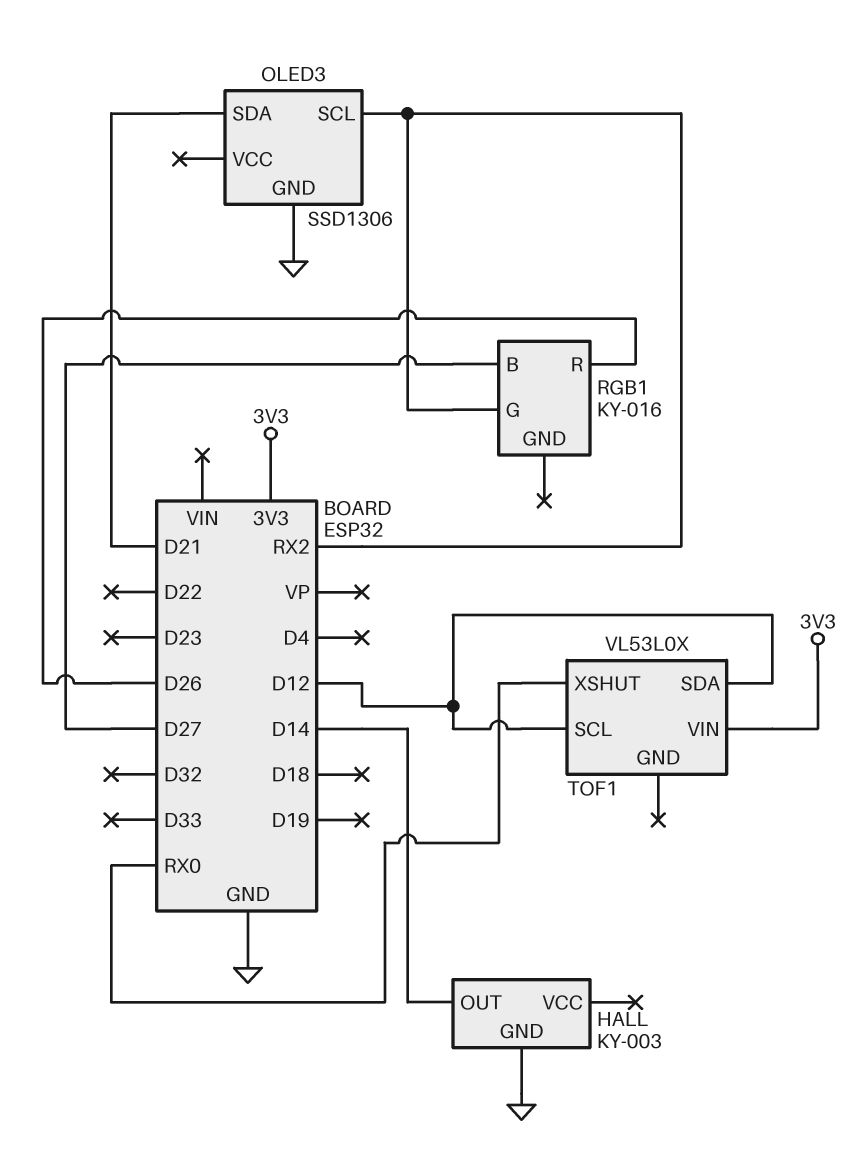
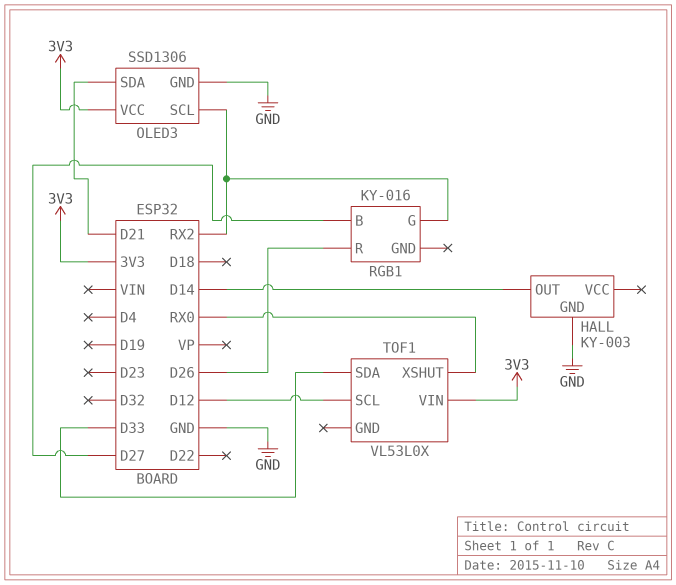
OLED3 pin VCC: none -> 3V3
TOF1 pin SDA: D12 -> D33

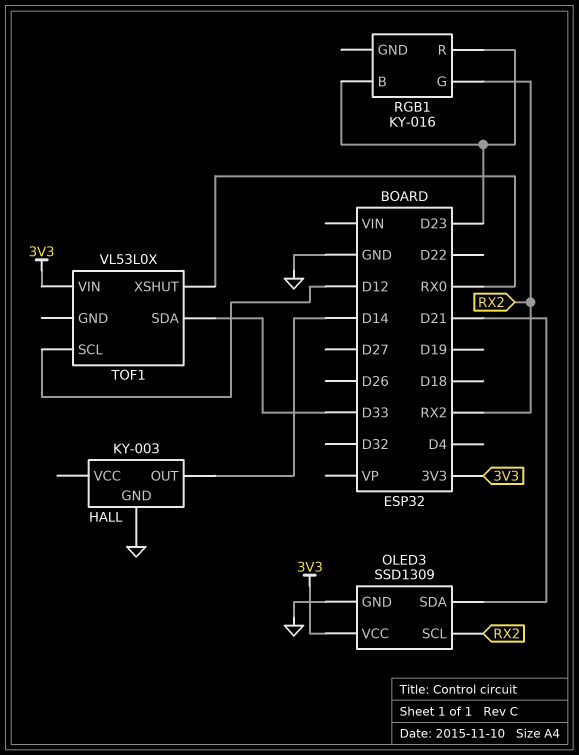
OLED3: SSD1306 -> SSD1309
RGB1 pin B: D27 -> D23
RGB1 pin R: D26 -> D23

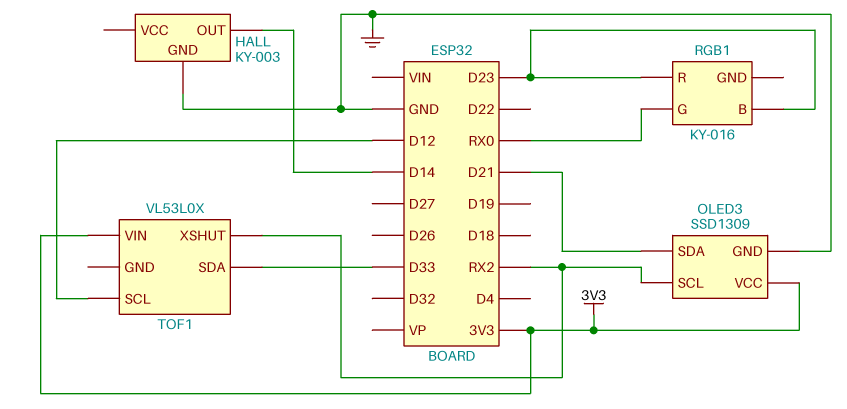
RGB1 pin G: RX2 -> RX0
TOF1 pin XSHUT: RX0 -> RX2

